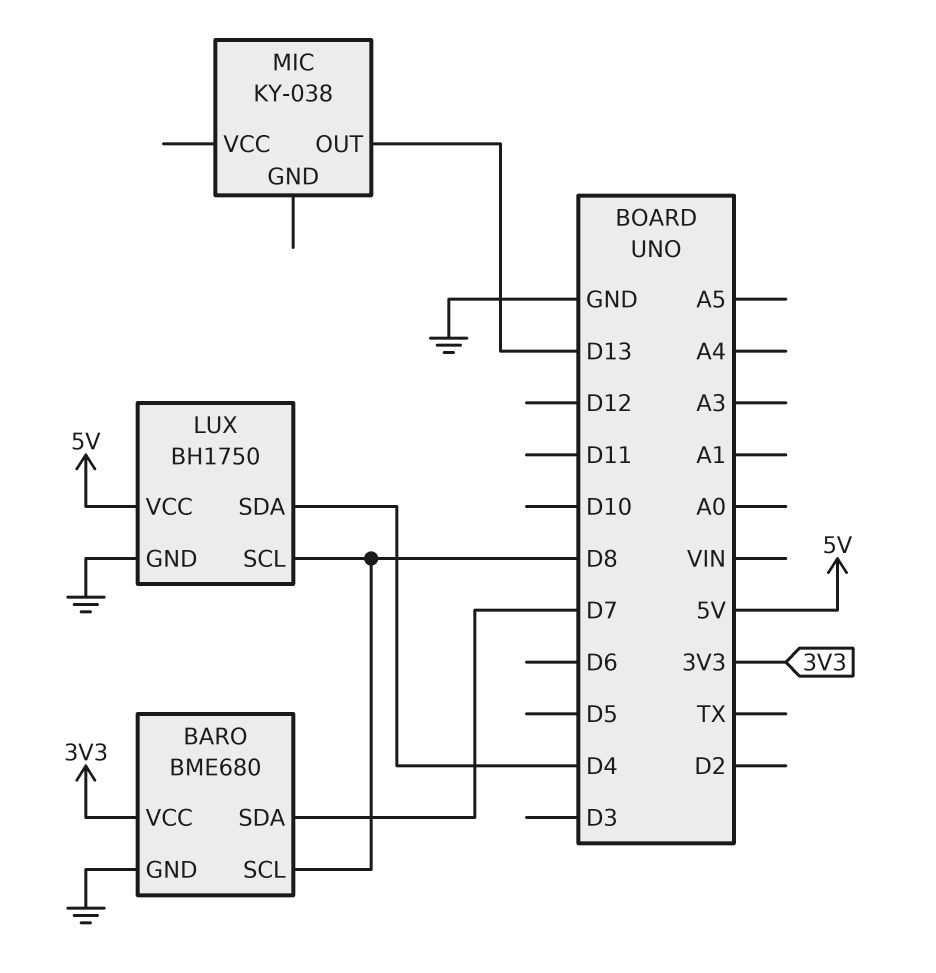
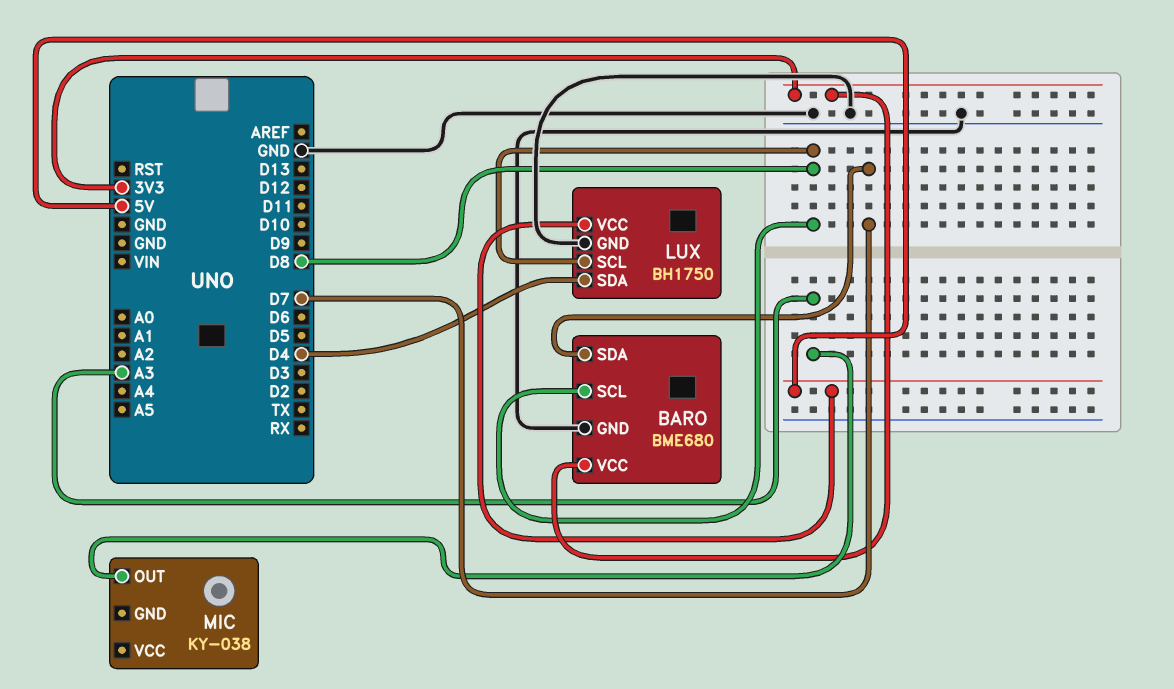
MIC pin OUT: D13 -> A3

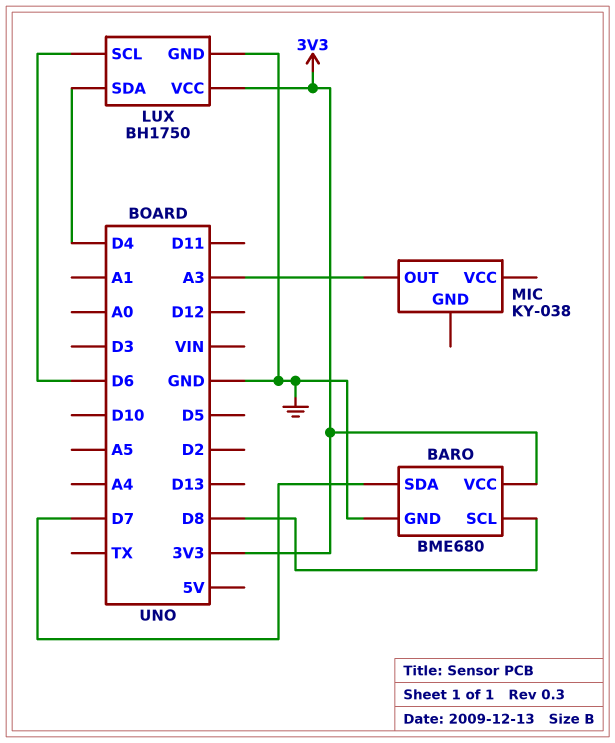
LUX pin SCL: D8 -> D6
LUX pin VCC: 5V -> 3V3

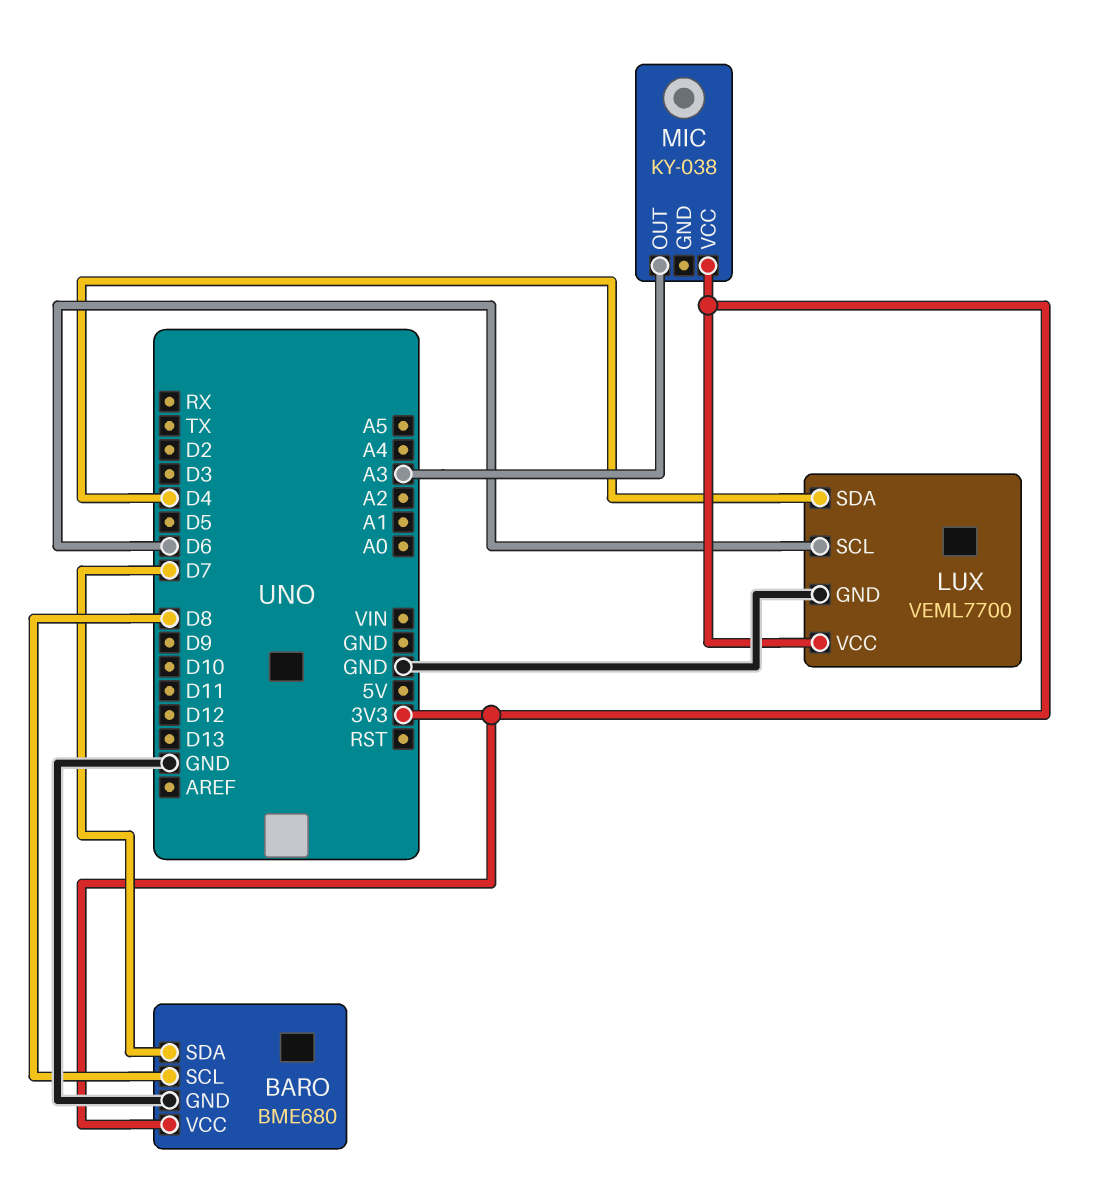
LUX: BH1750 -> VEML7700
MIC pin VCC: none -> 3V3

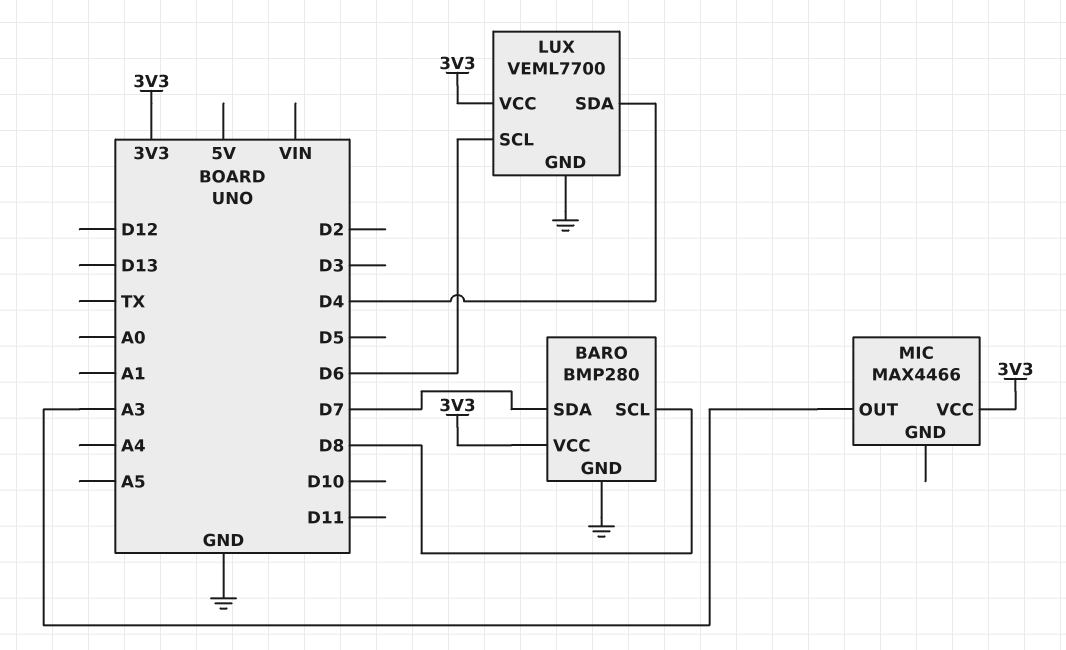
BARO: BME680 -> BMP280
MIC: KY-038 -> MAX4466

